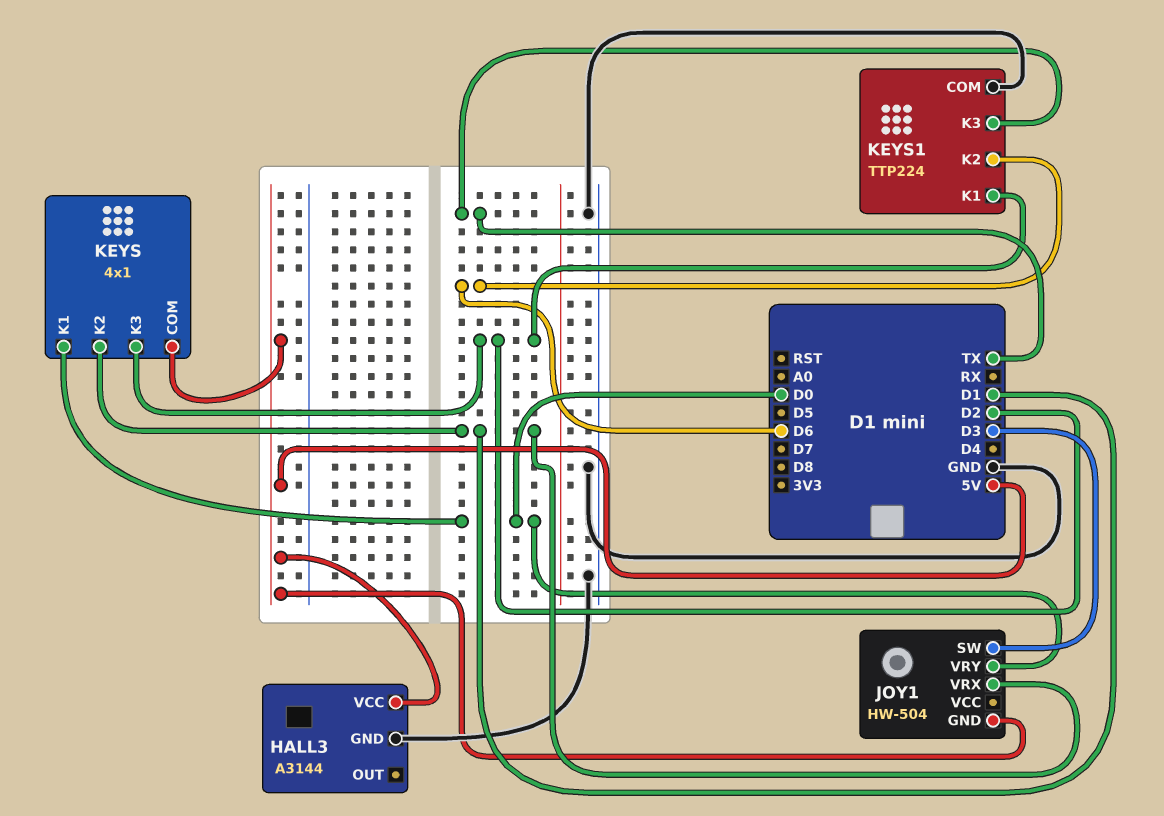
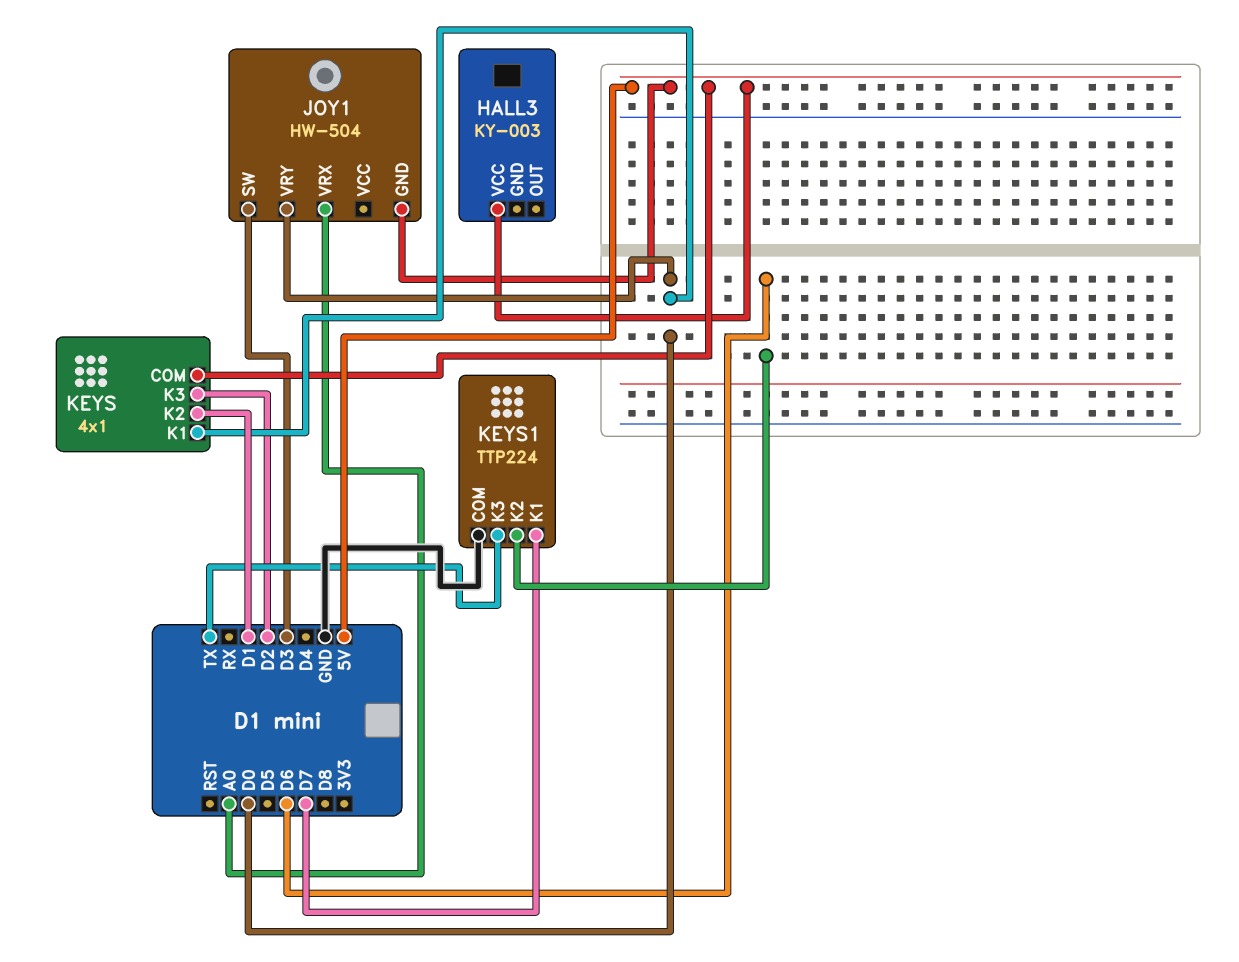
HALL3: A3144 -> KY-003
HALL3 pin GND: GND -> none
JOY1 pin VRX: D1 -> A0
KEYS1 pin K1: D2 -> D7

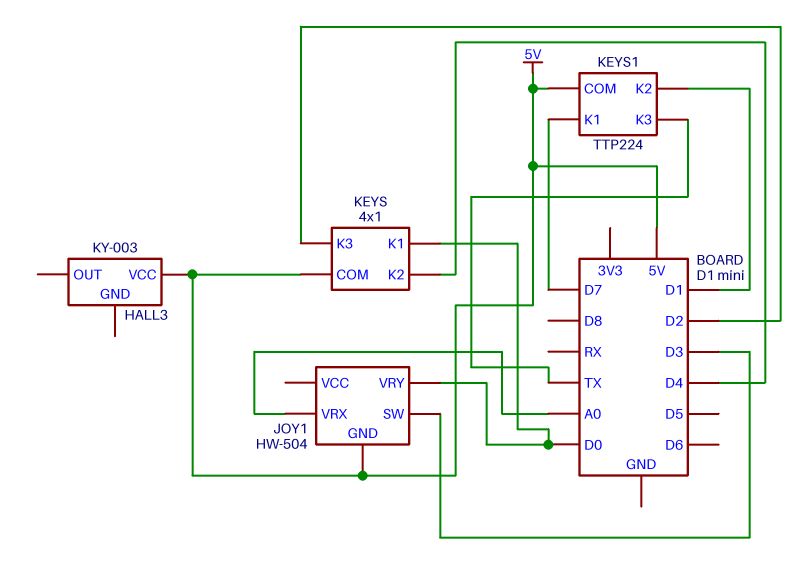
KEYS pin K2: D1 -> D4
KEYS1 pin COM: GND -> 5V
KEYS1 pin K2: D6 -> D1

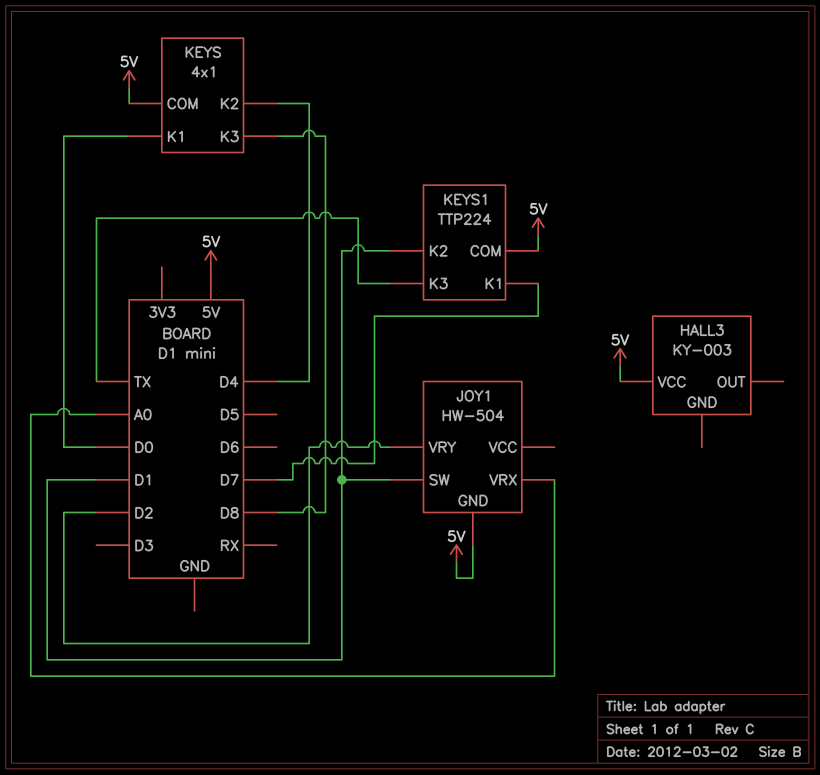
JOY1 pin SW: D3 -> D1
JOY1 pin VRY: D0 -> D2
KEYS pin K3: D2 -> D8

